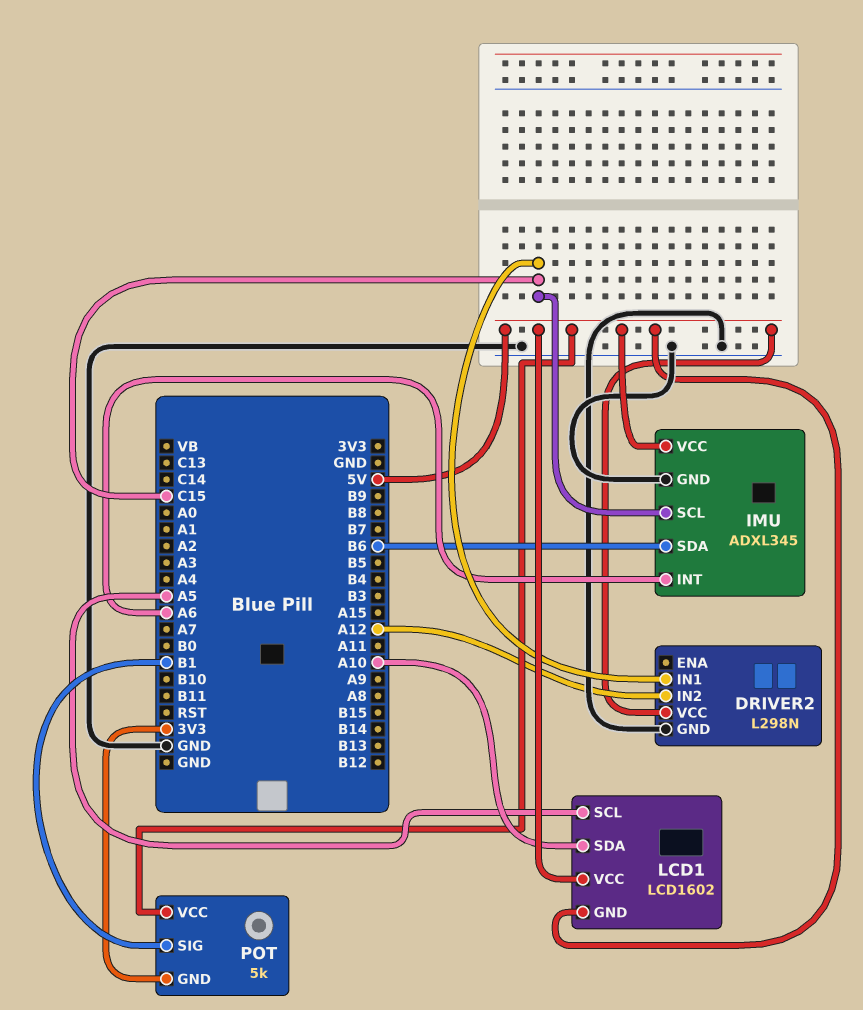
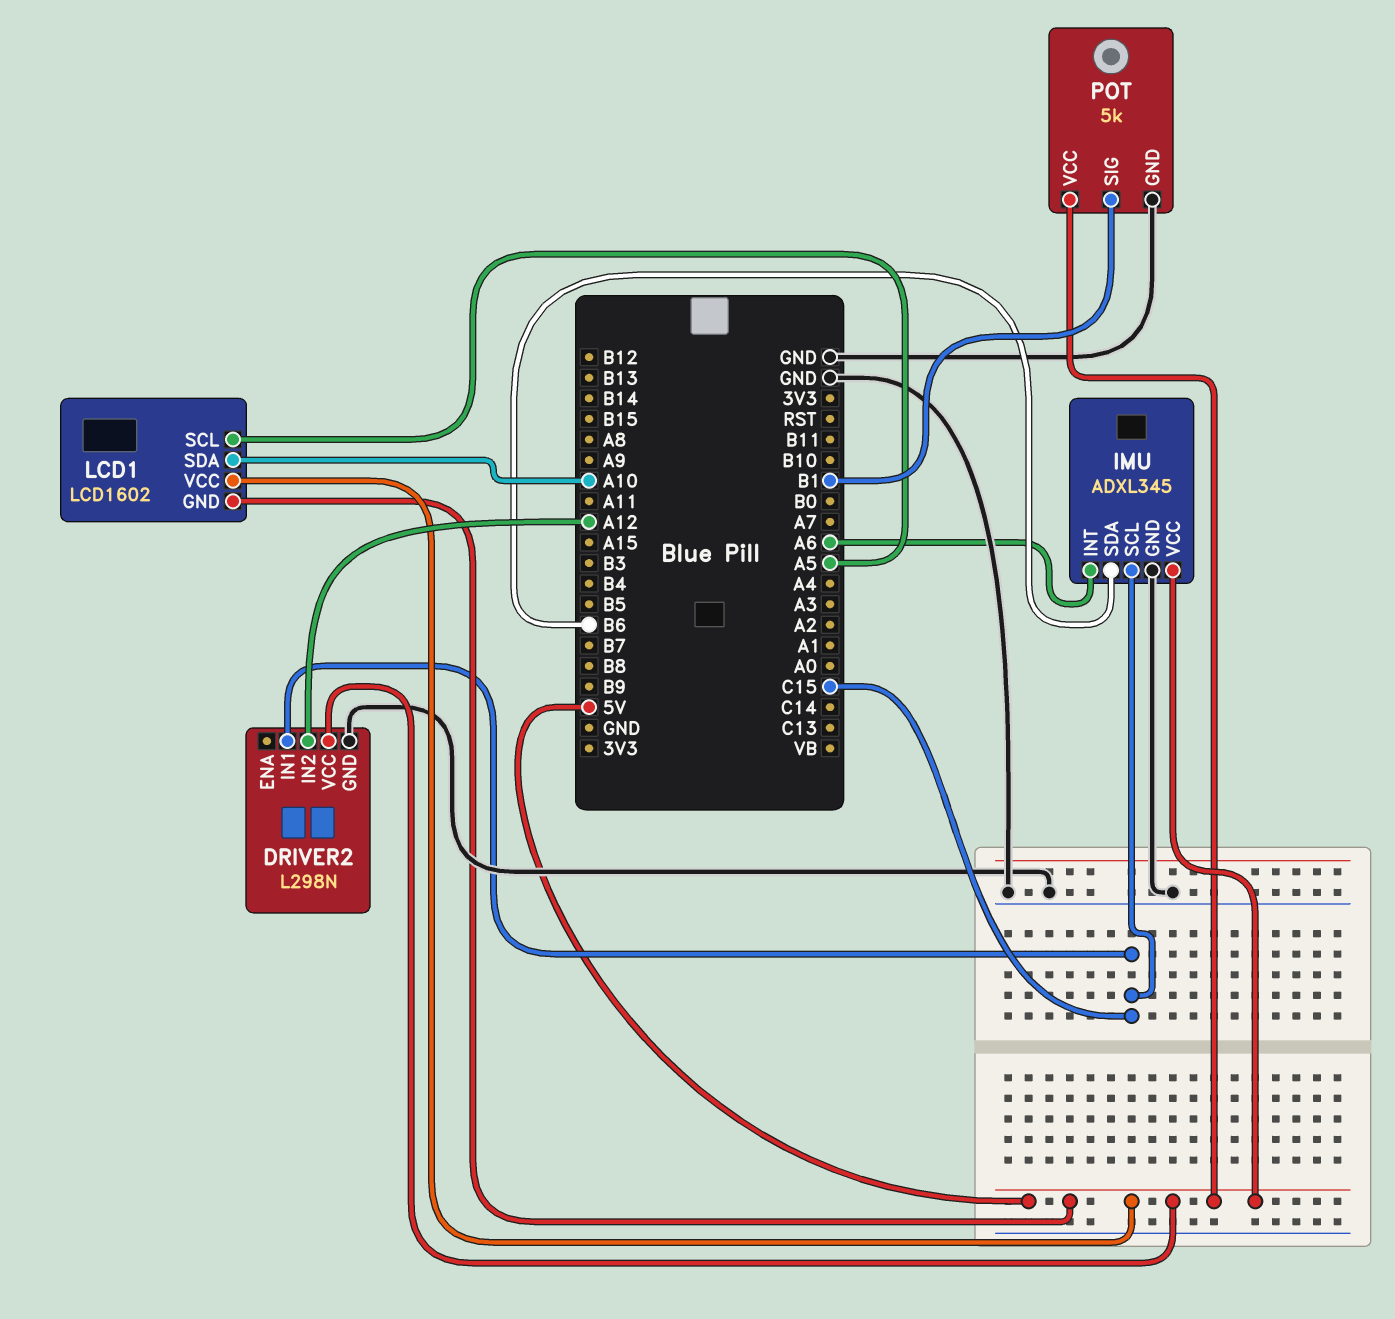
POT pin GND: 3V3 -> GND

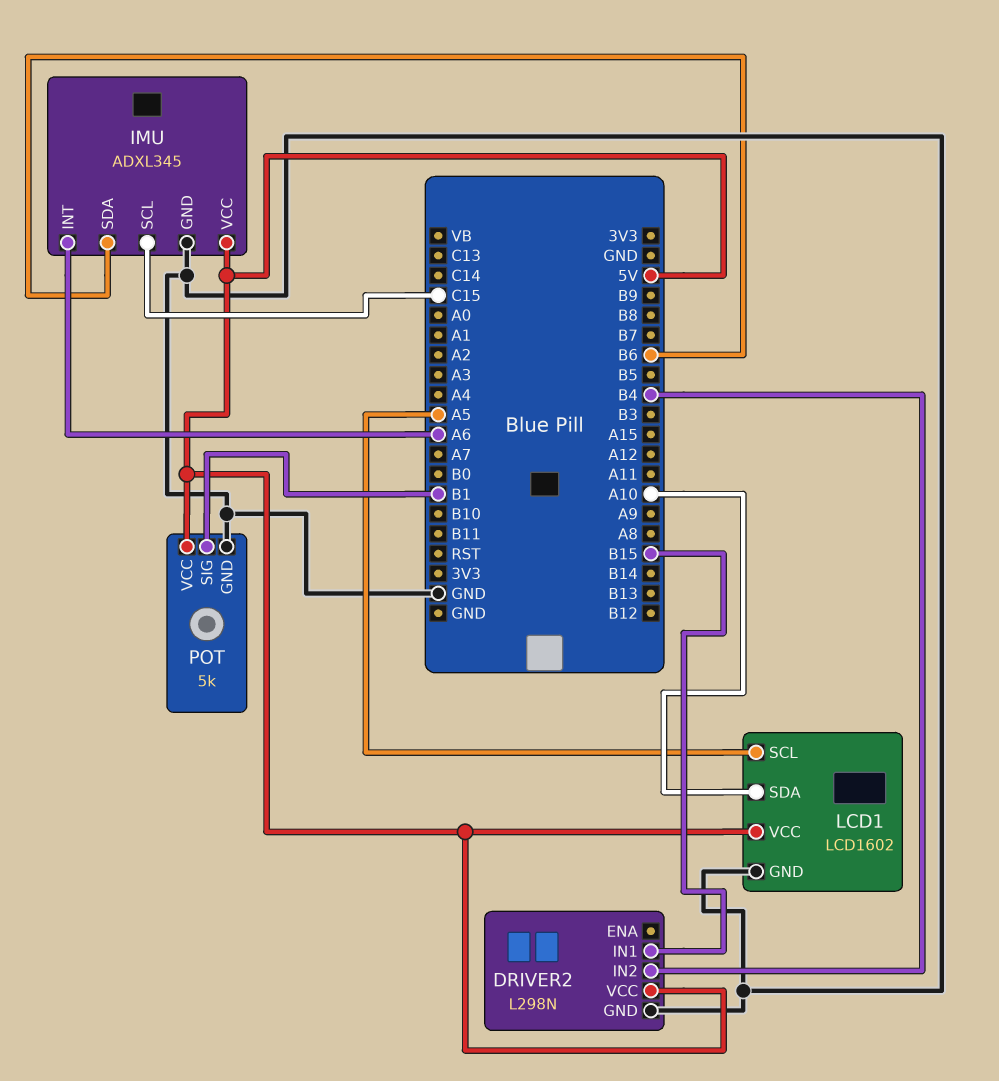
DRIVER2 pin IN1: C15 -> B15
DRIVER2 pin IN2: A12 -> B4
LCD1 pin GND: 5V -> GND

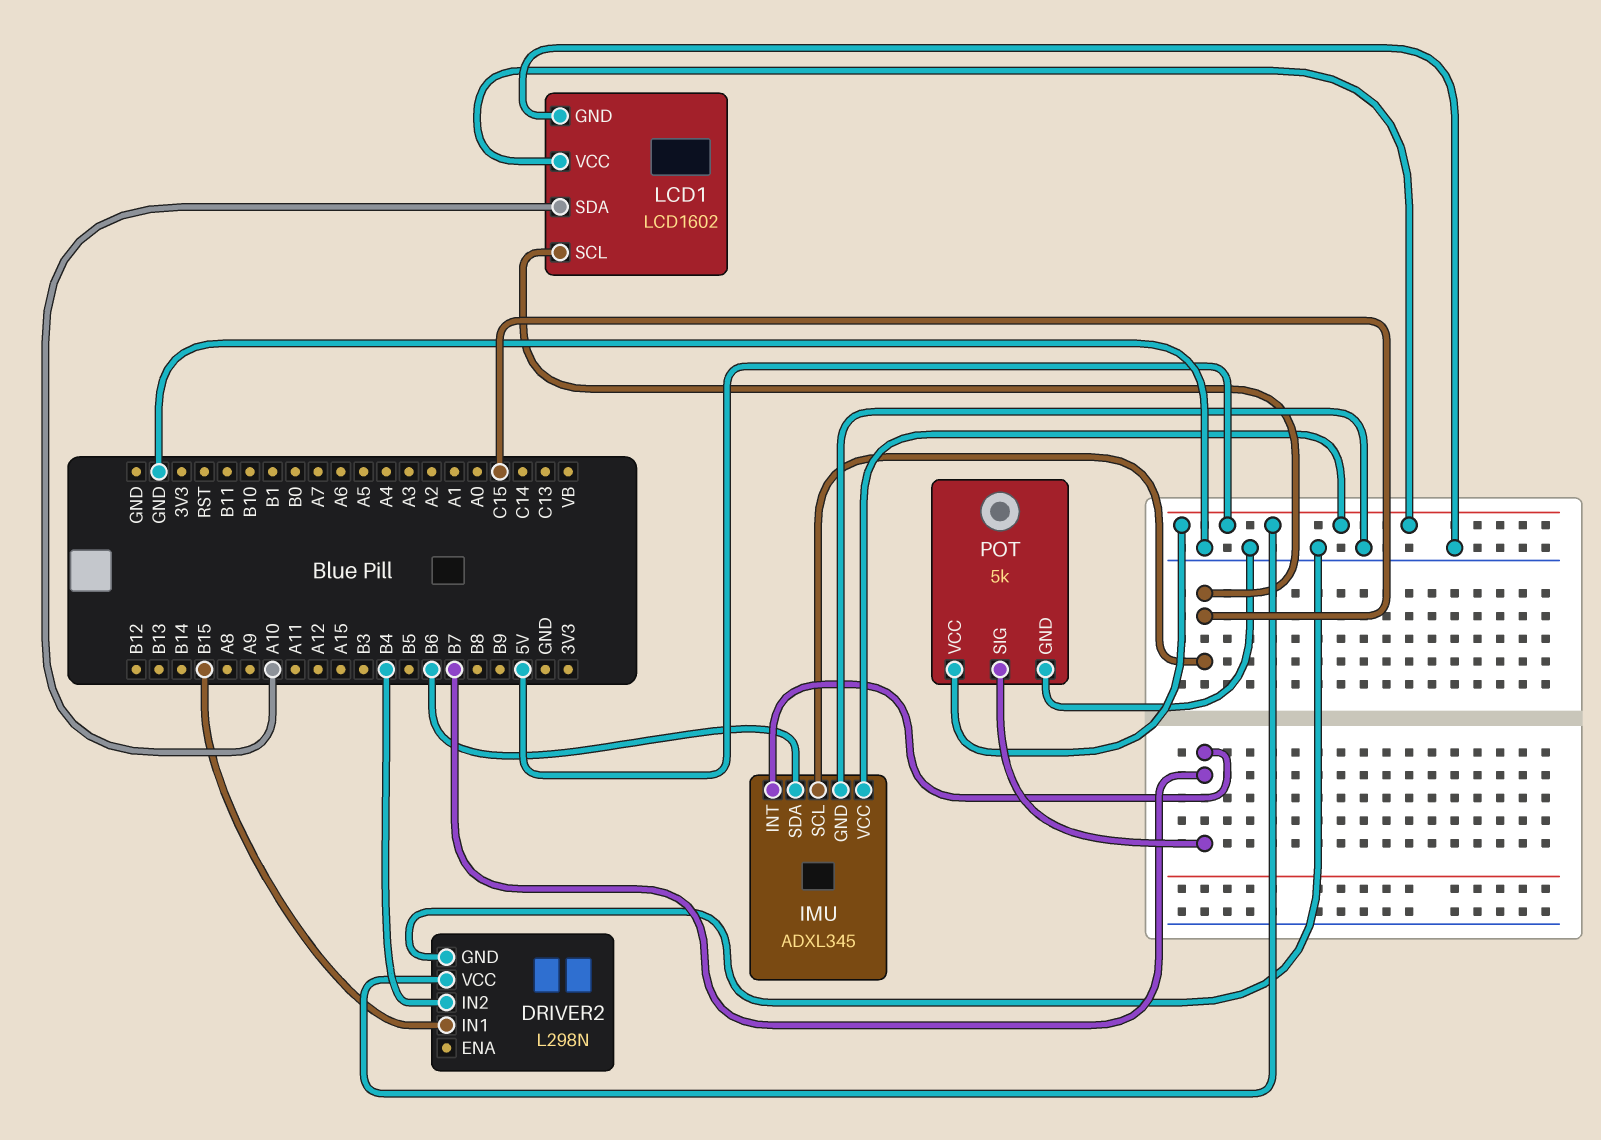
IMU pin INT: A6 -> B7
LCD1 pin SCL: A5 -> C15
POT pin SIG: B1 -> B7

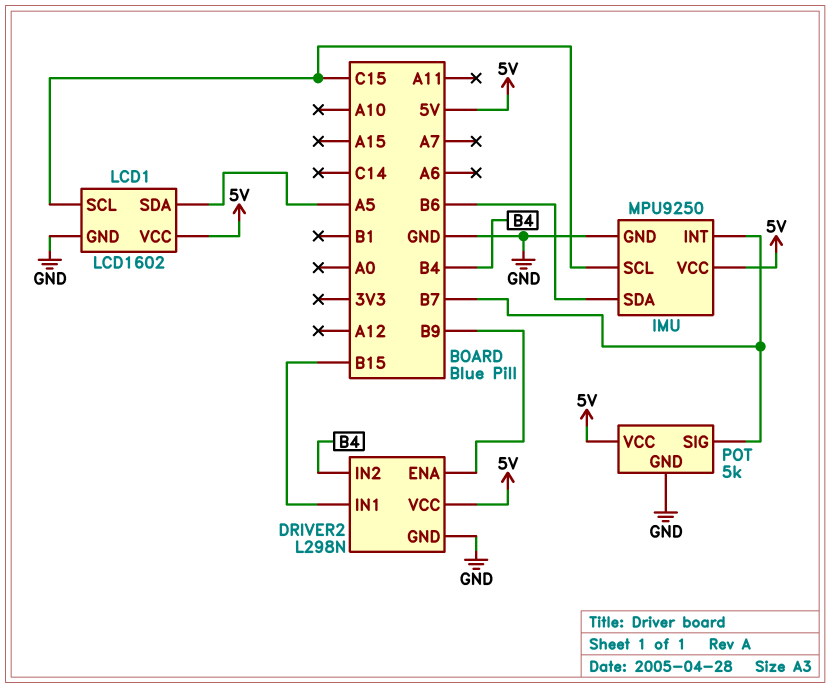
DRIVER2 pin ENA: none -> B9
IMU: ADXL345 -> MPU9250
LCD1 pin SDA: A10 -> A5

